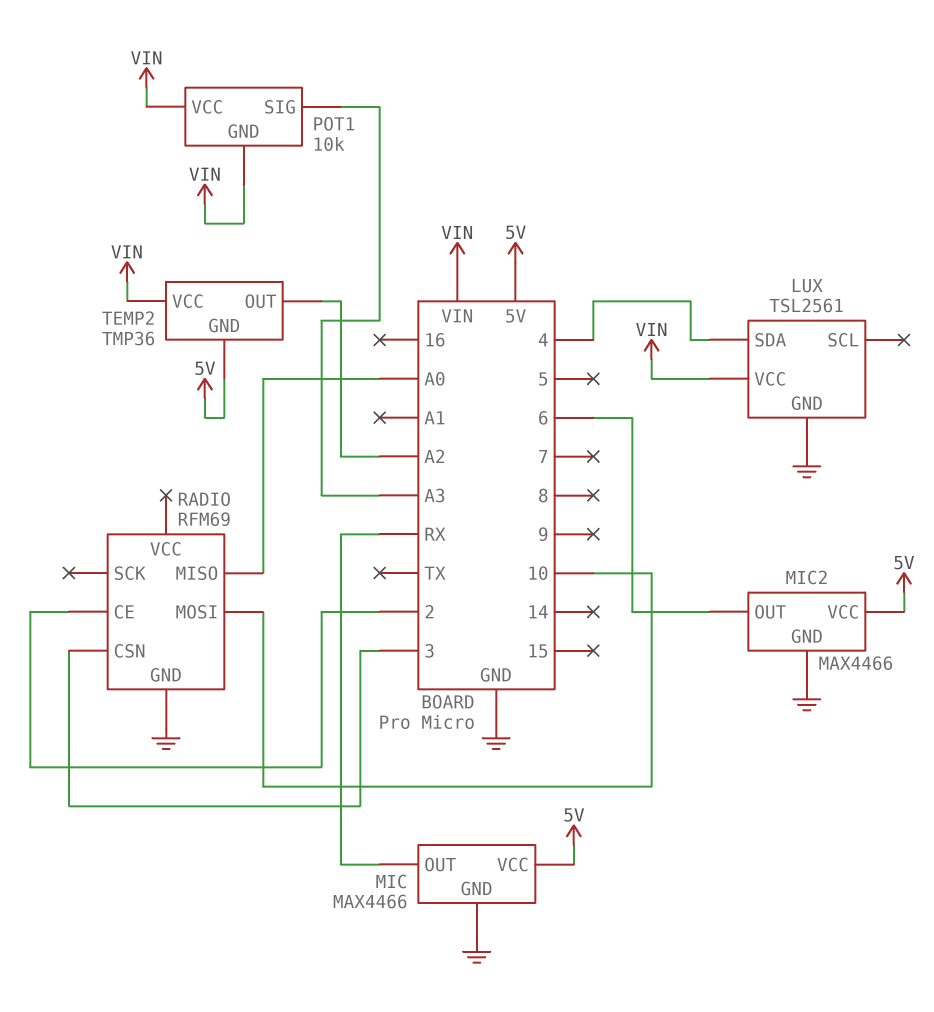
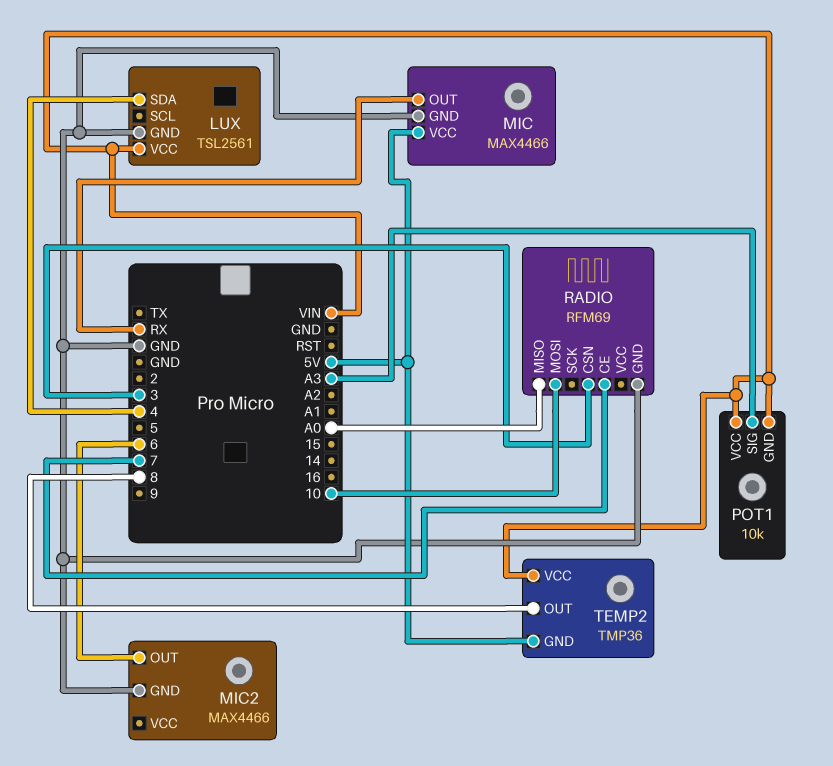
MIC2 pin VCC: 5V -> none
RADIO pin CE: 2 -> 7
TEMP2 pin OUT: A2 -> 8

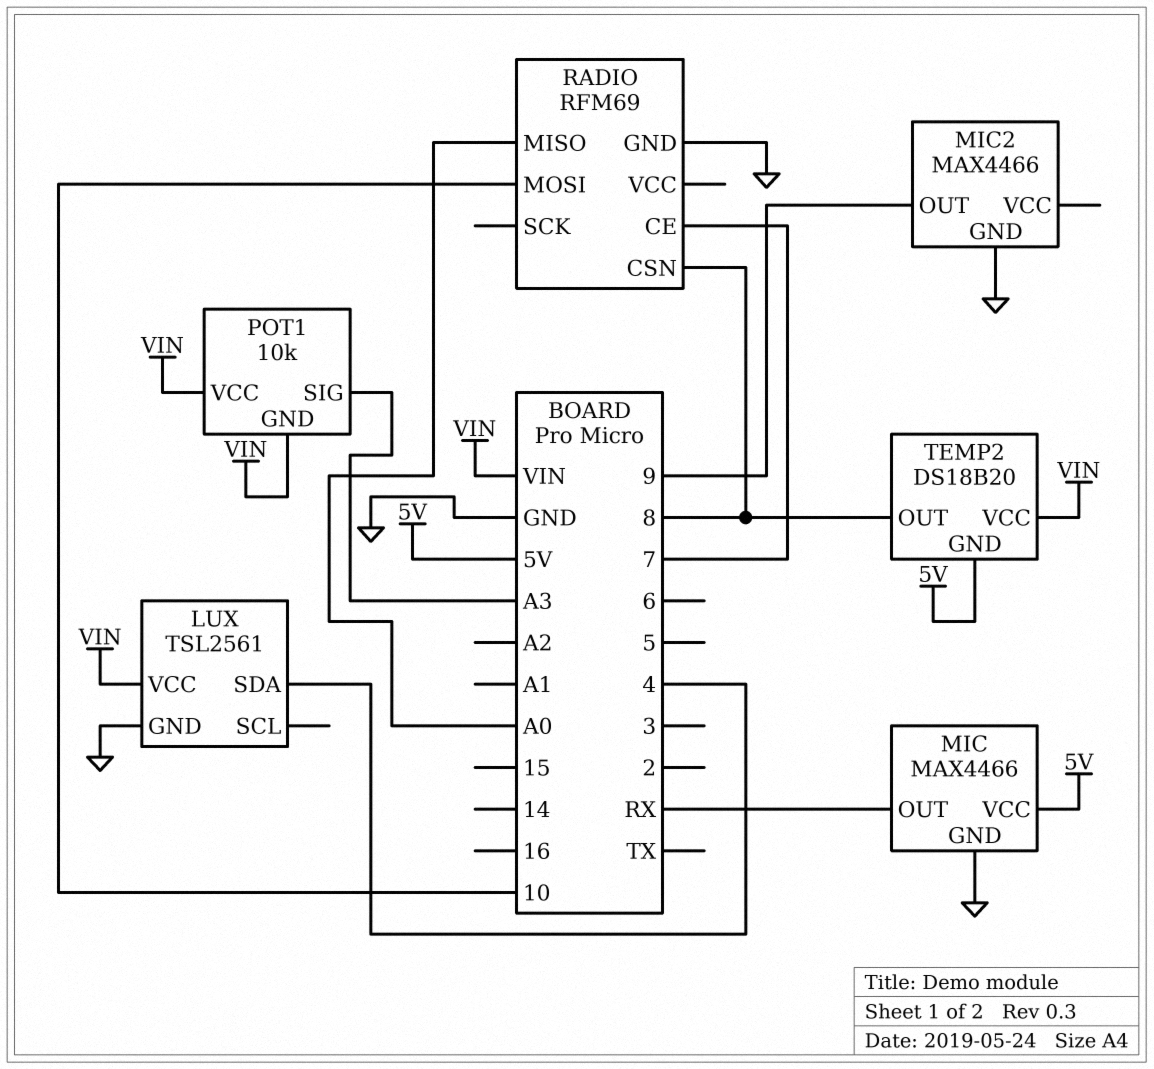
MIC2 pin OUT: 6 -> 9
RADIO pin CSN: 3 -> 8
TEMP2: TMP36 -> DS18B20

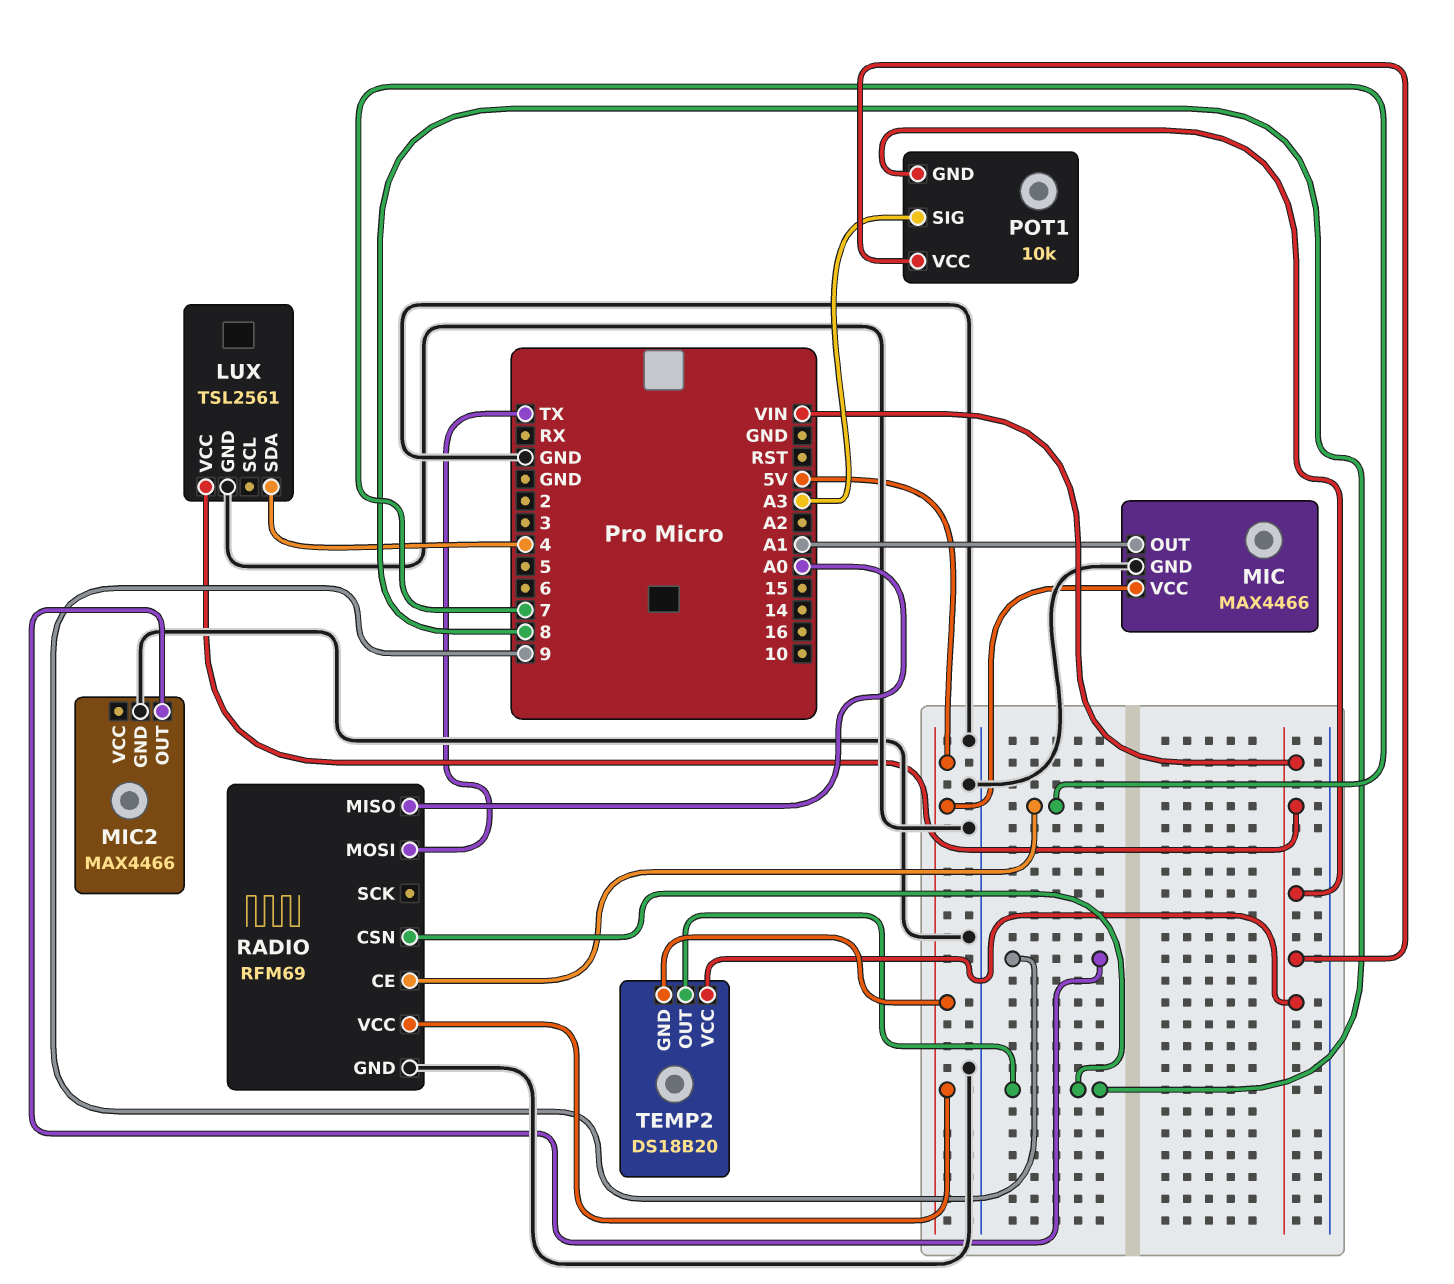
MIC pin OUT: RX -> A1
RADIO pin MOSI: 10 -> TX
RADIO pin VCC: none -> 5V

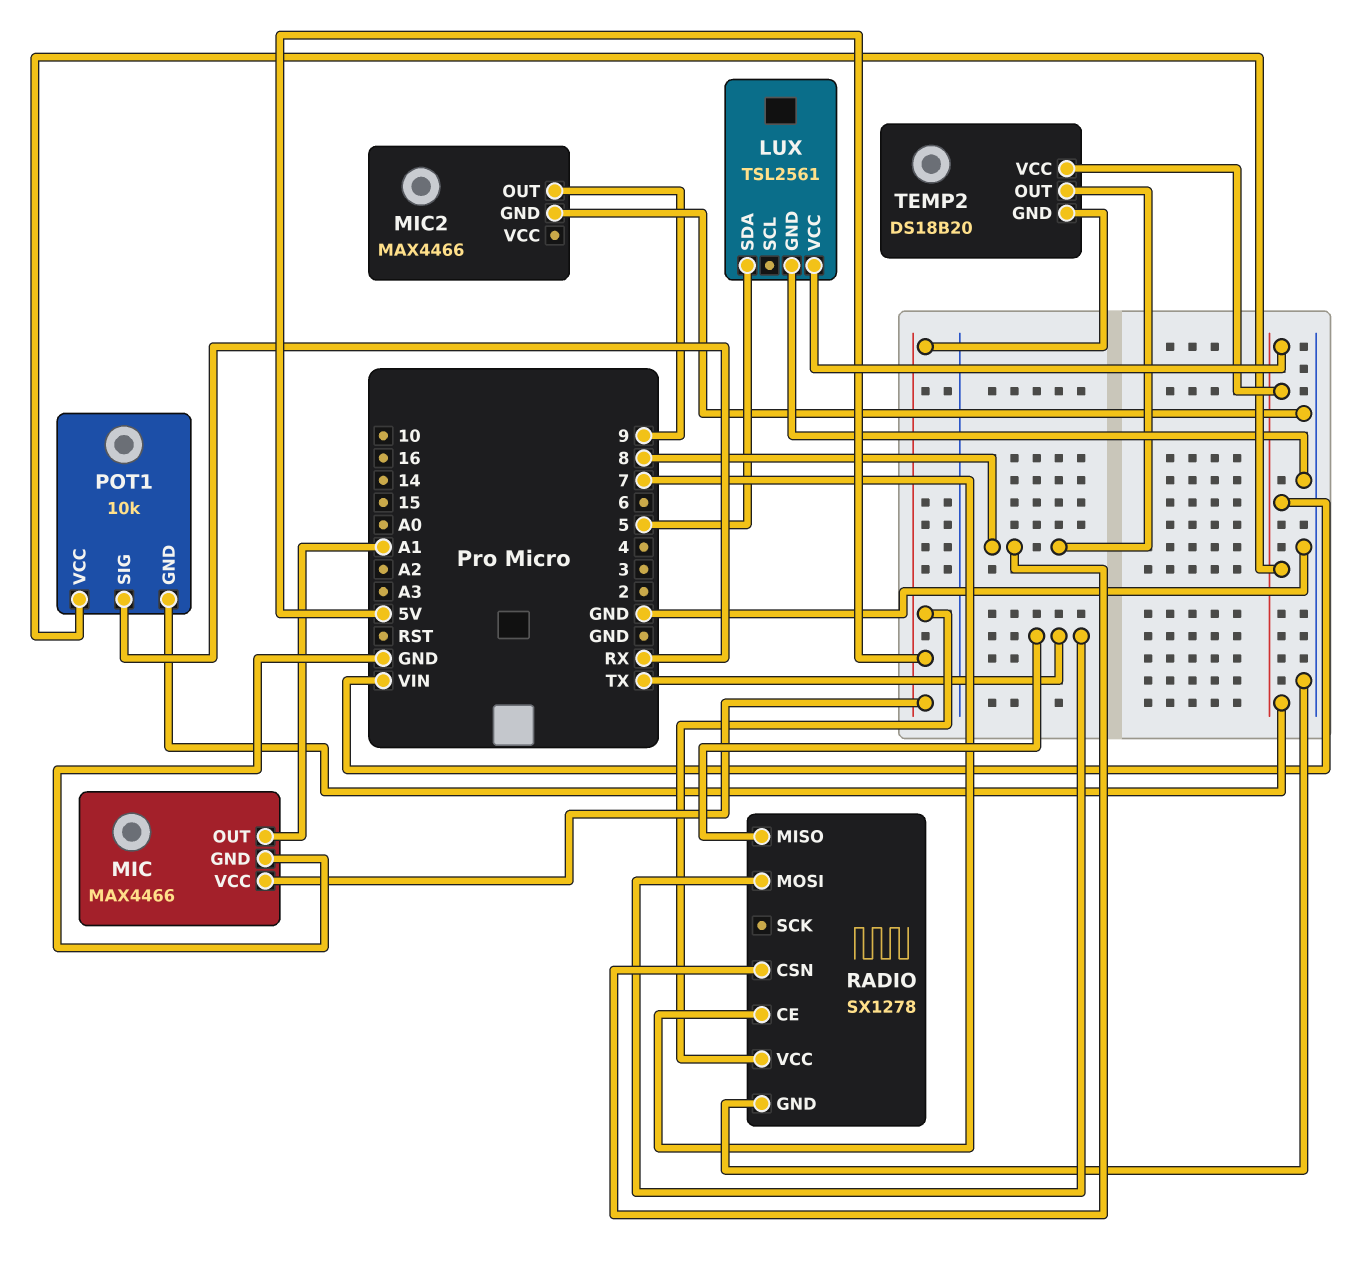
LUX pin SDA: 4 -> 5
POT1 pin SIG: A3 -> RX
RADIO: RFM69 -> SX1278
RADIO pin MISO: A0 -> TX

